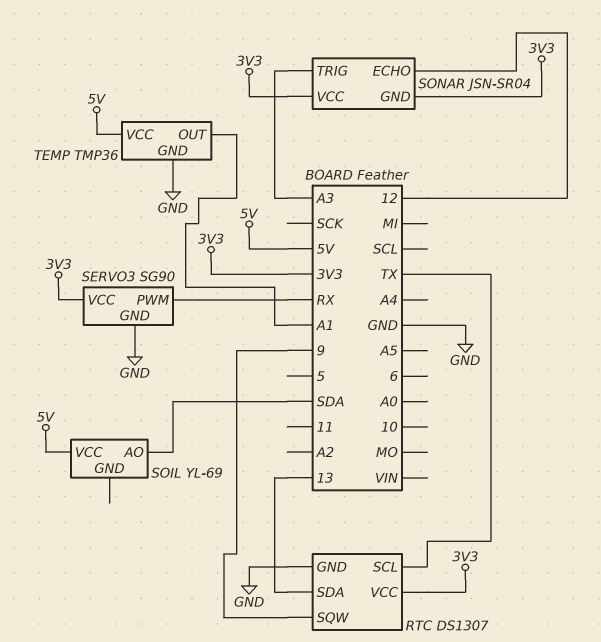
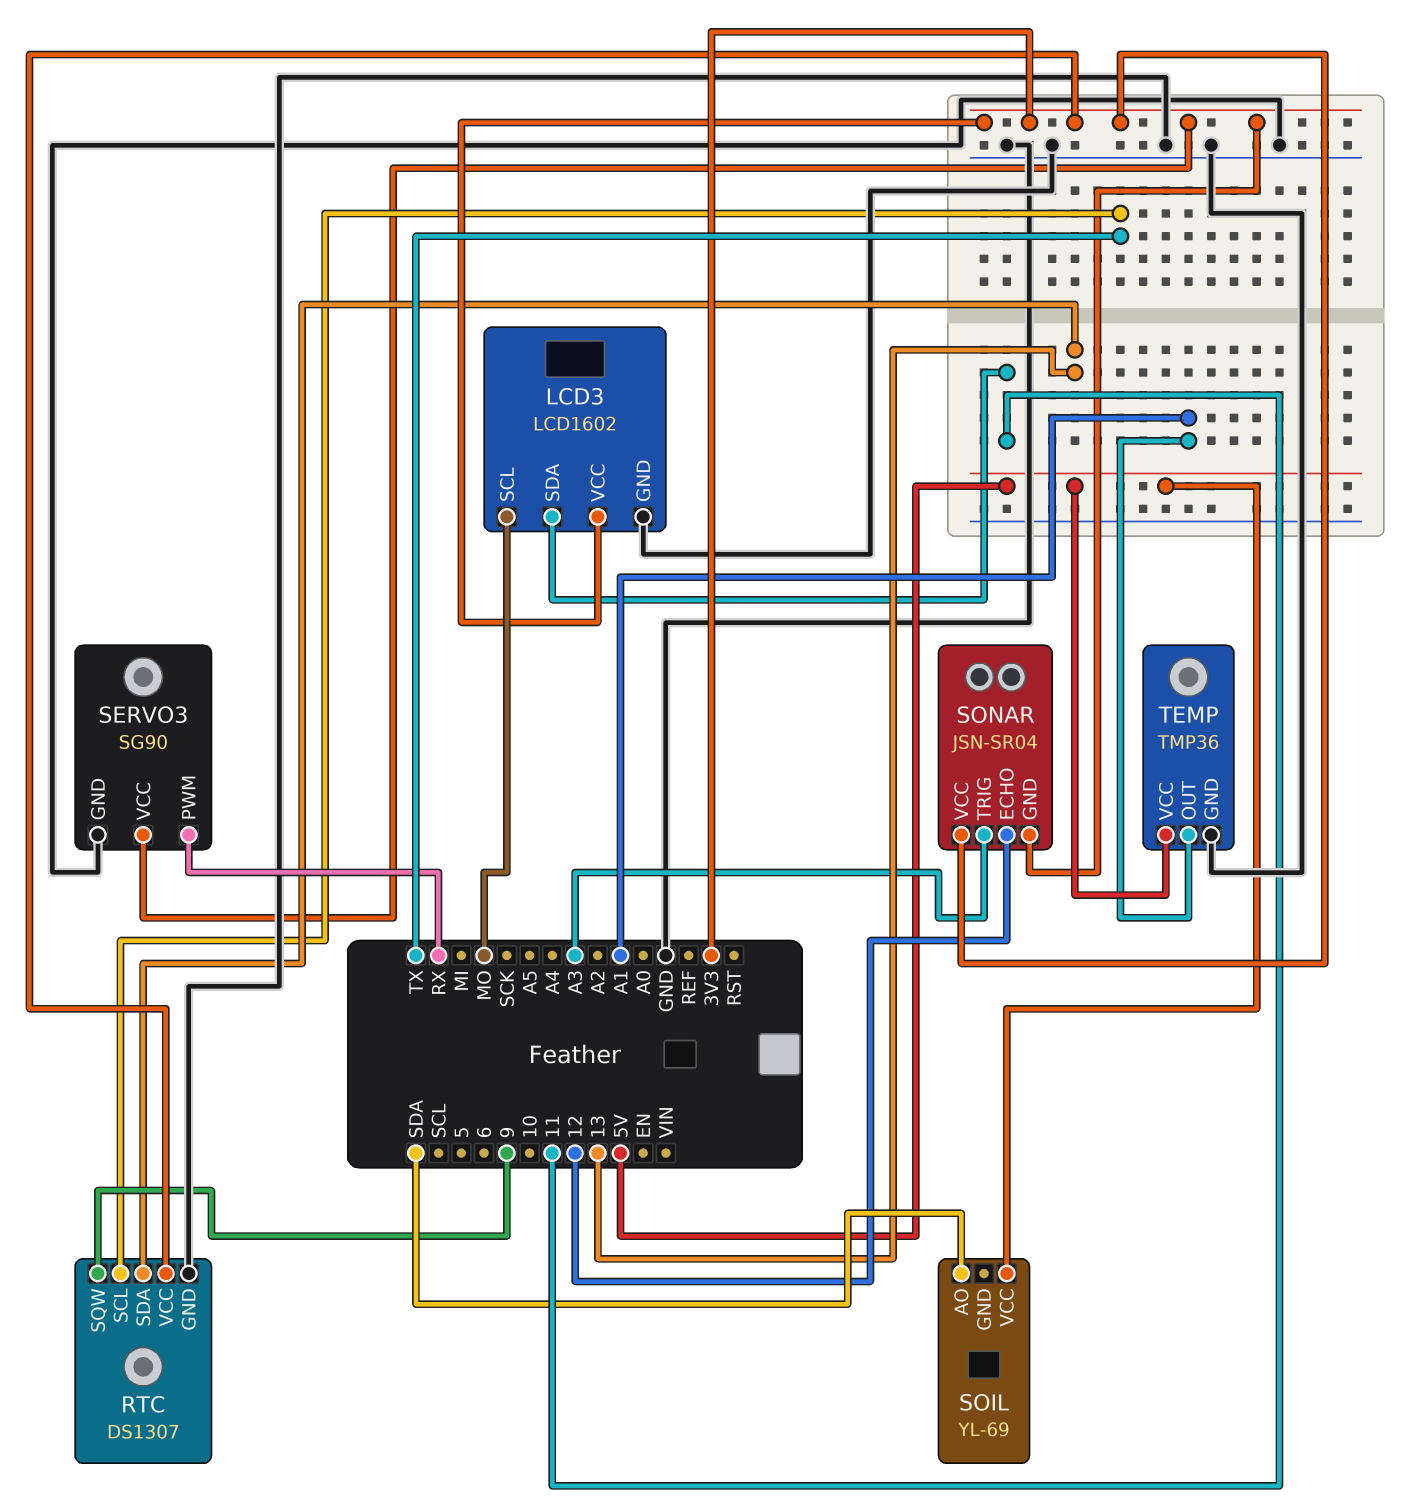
LCD3: none -> LCD1602
LCD3 pin GND: none -> GND
LCD3 pin SCL: none -> MO
LCD3 pin SDA: none -> 11
LCD3 pin VCC: none -> 3V3

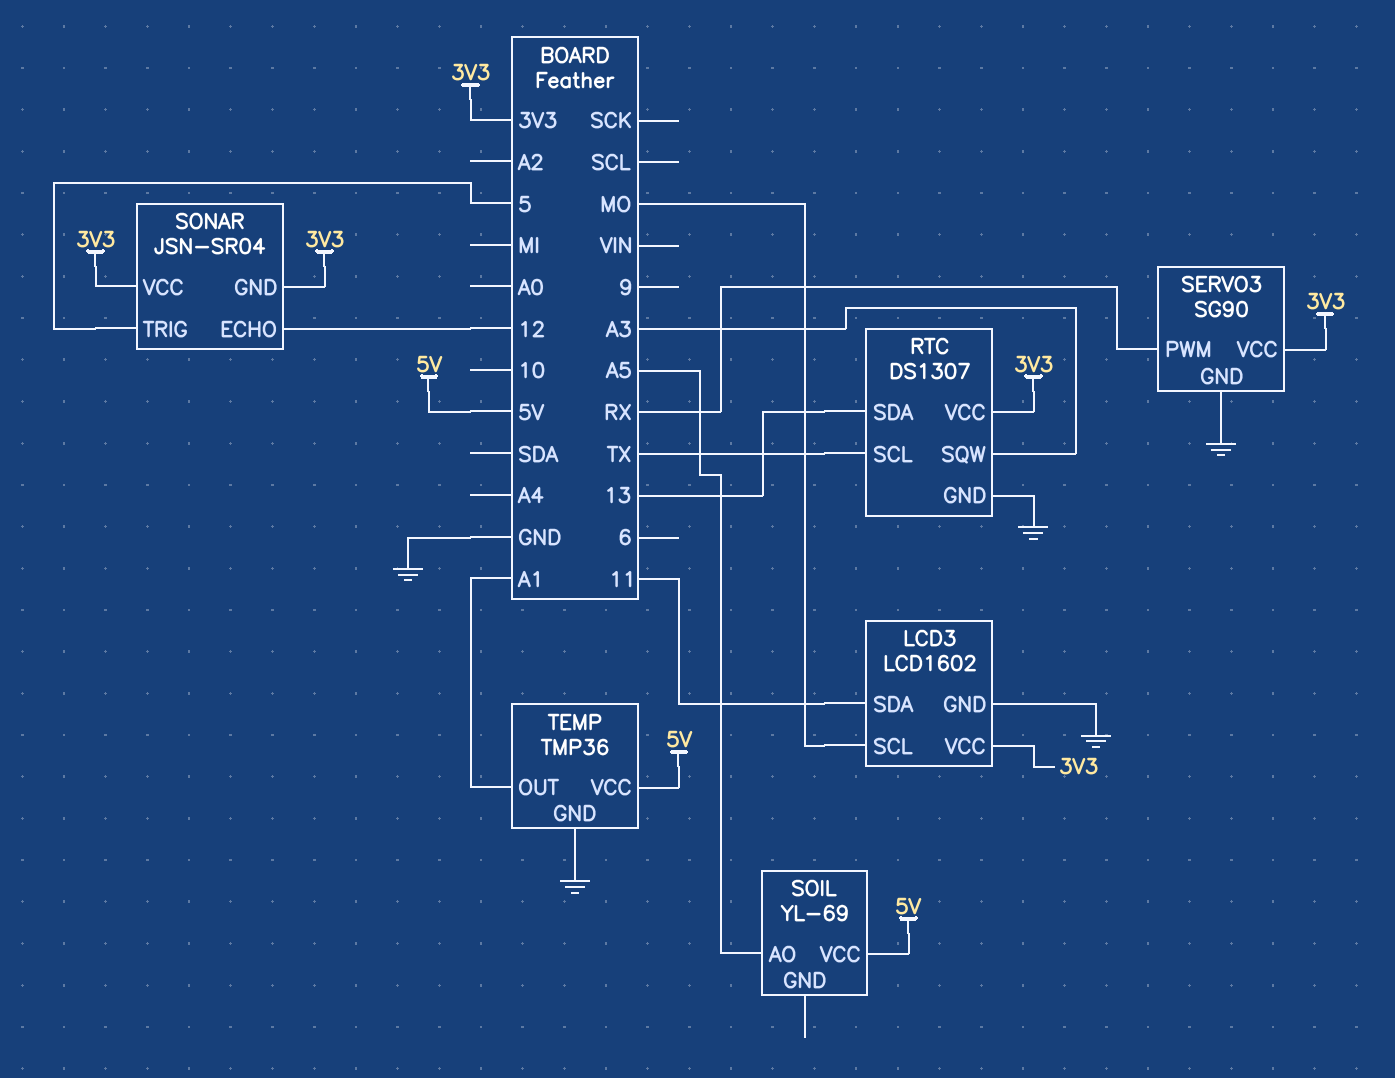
RTC pin SQW: 9 -> A3
SOIL pin AO: SDA -> A5
SONAR pin TRIG: A3 -> 5

